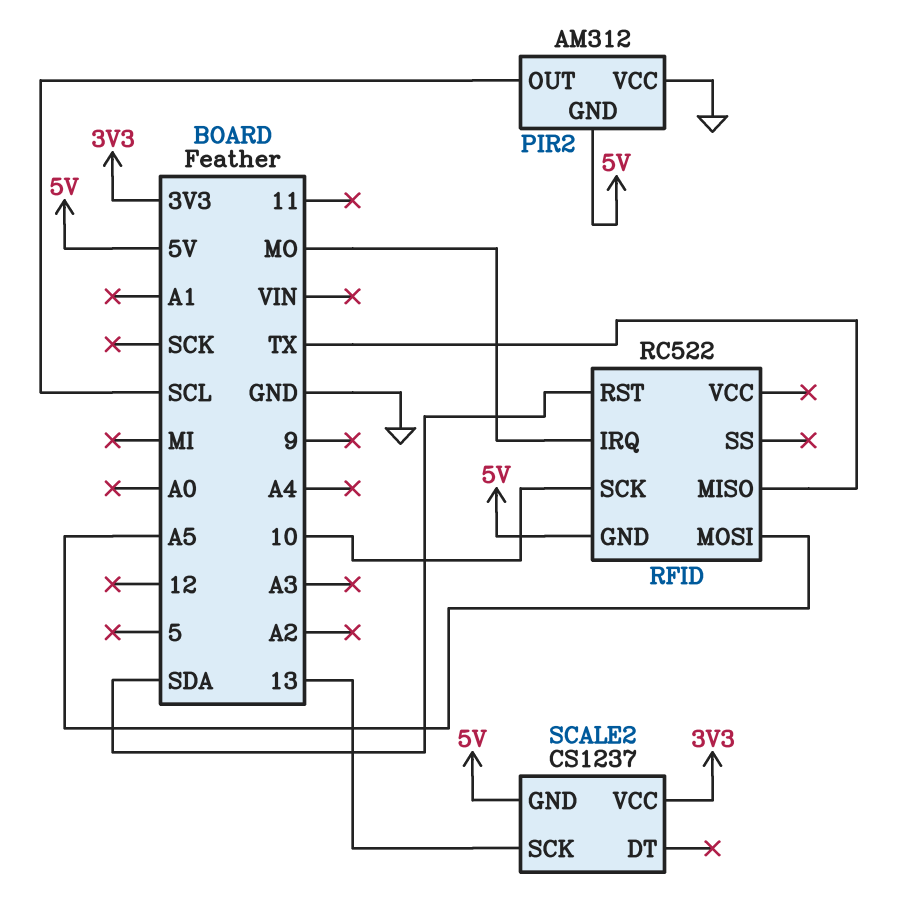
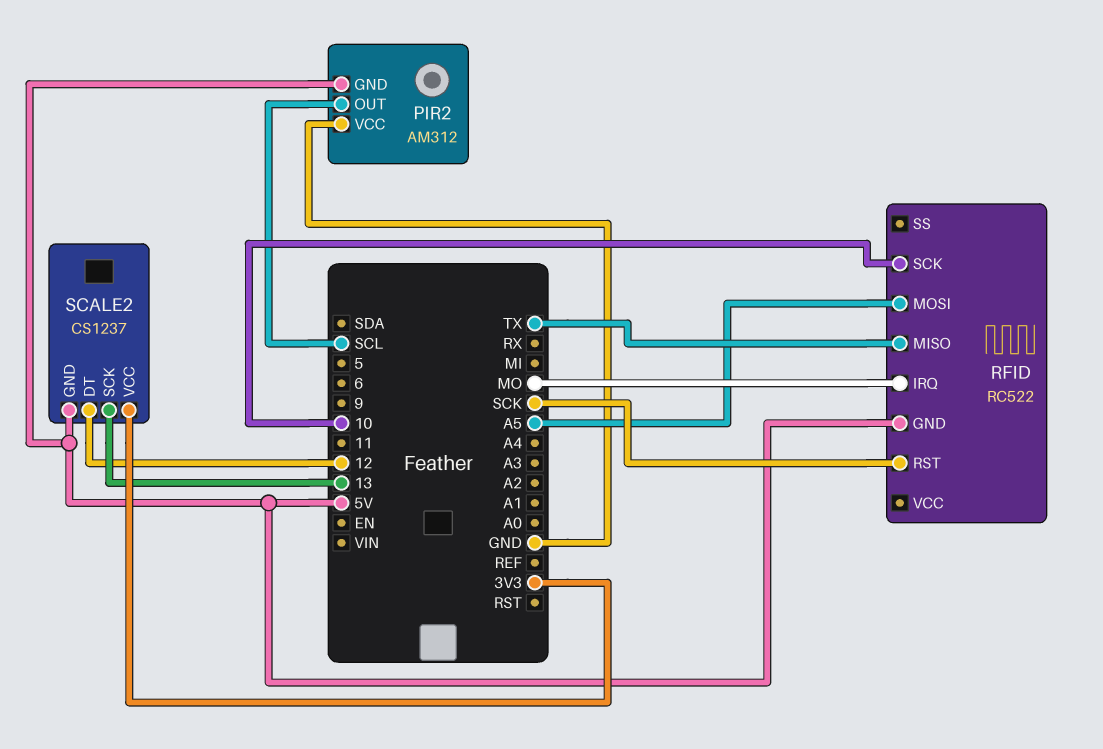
RFID pin RST: SDA -> SCK
SCALE2 pin DT: none -> 12

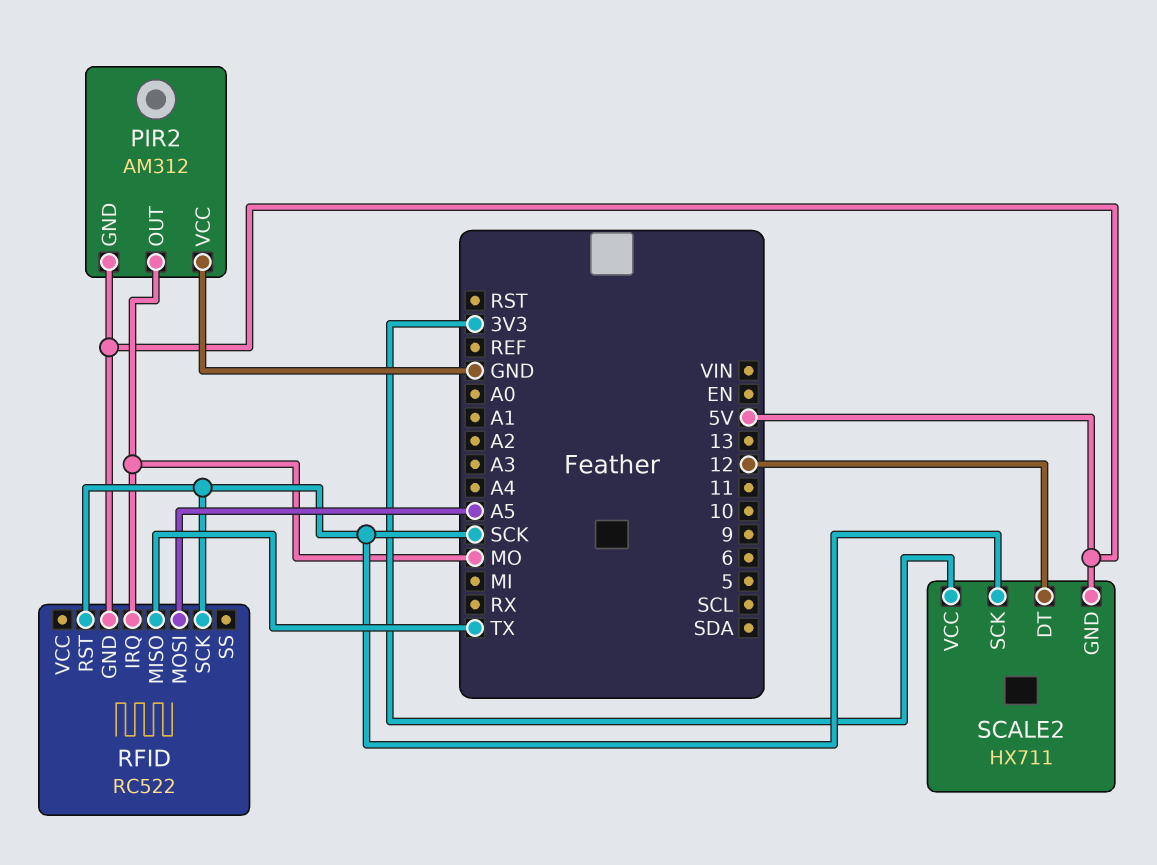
PIR2 pin OUT: SCL -> MO
RFID pin SCK: 10 -> SCK
SCALE2: CS1237 -> HX711
SCALE2 pin SCK: 13 -> SCK

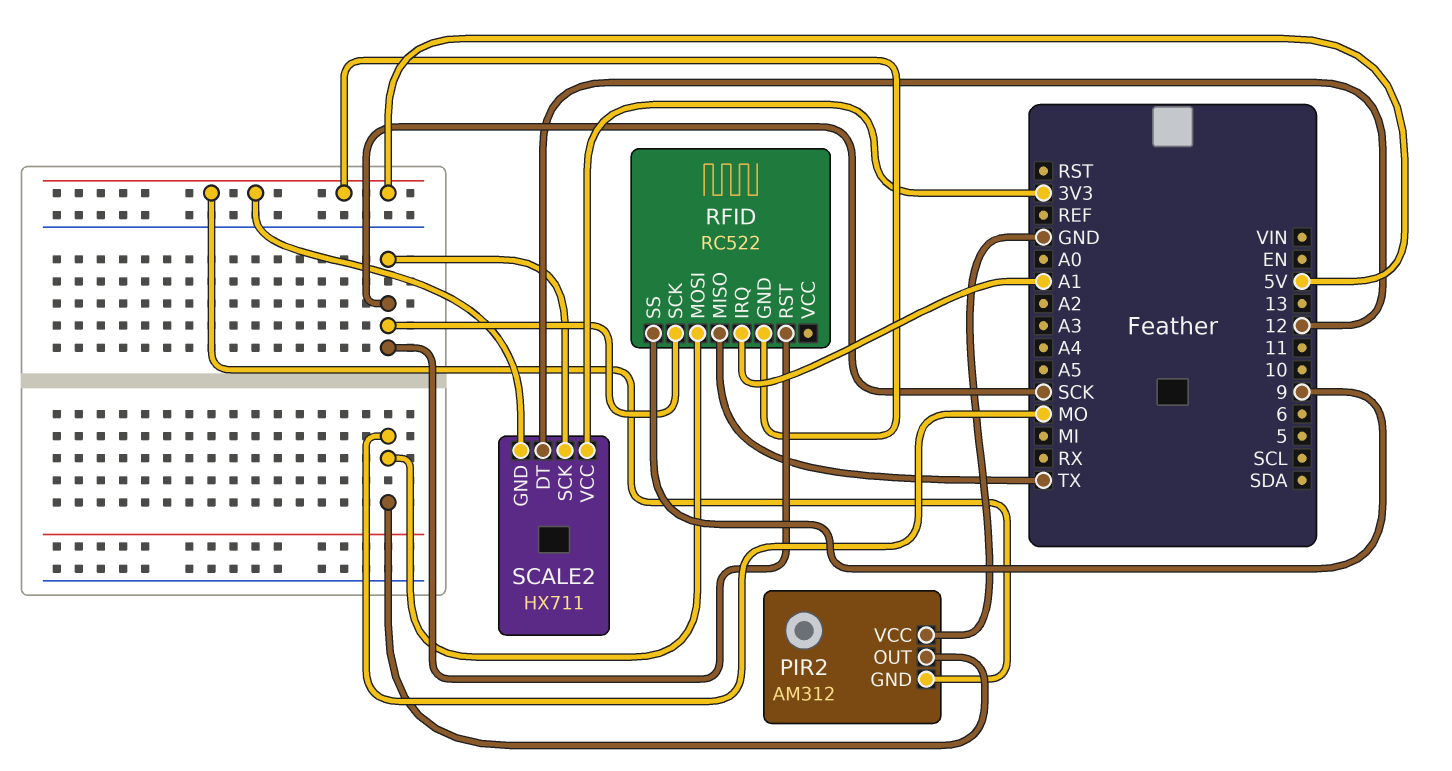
RFID pin IRQ: MO -> A1
RFID pin MOSI: A5 -> MO
RFID pin SS: none -> 9

